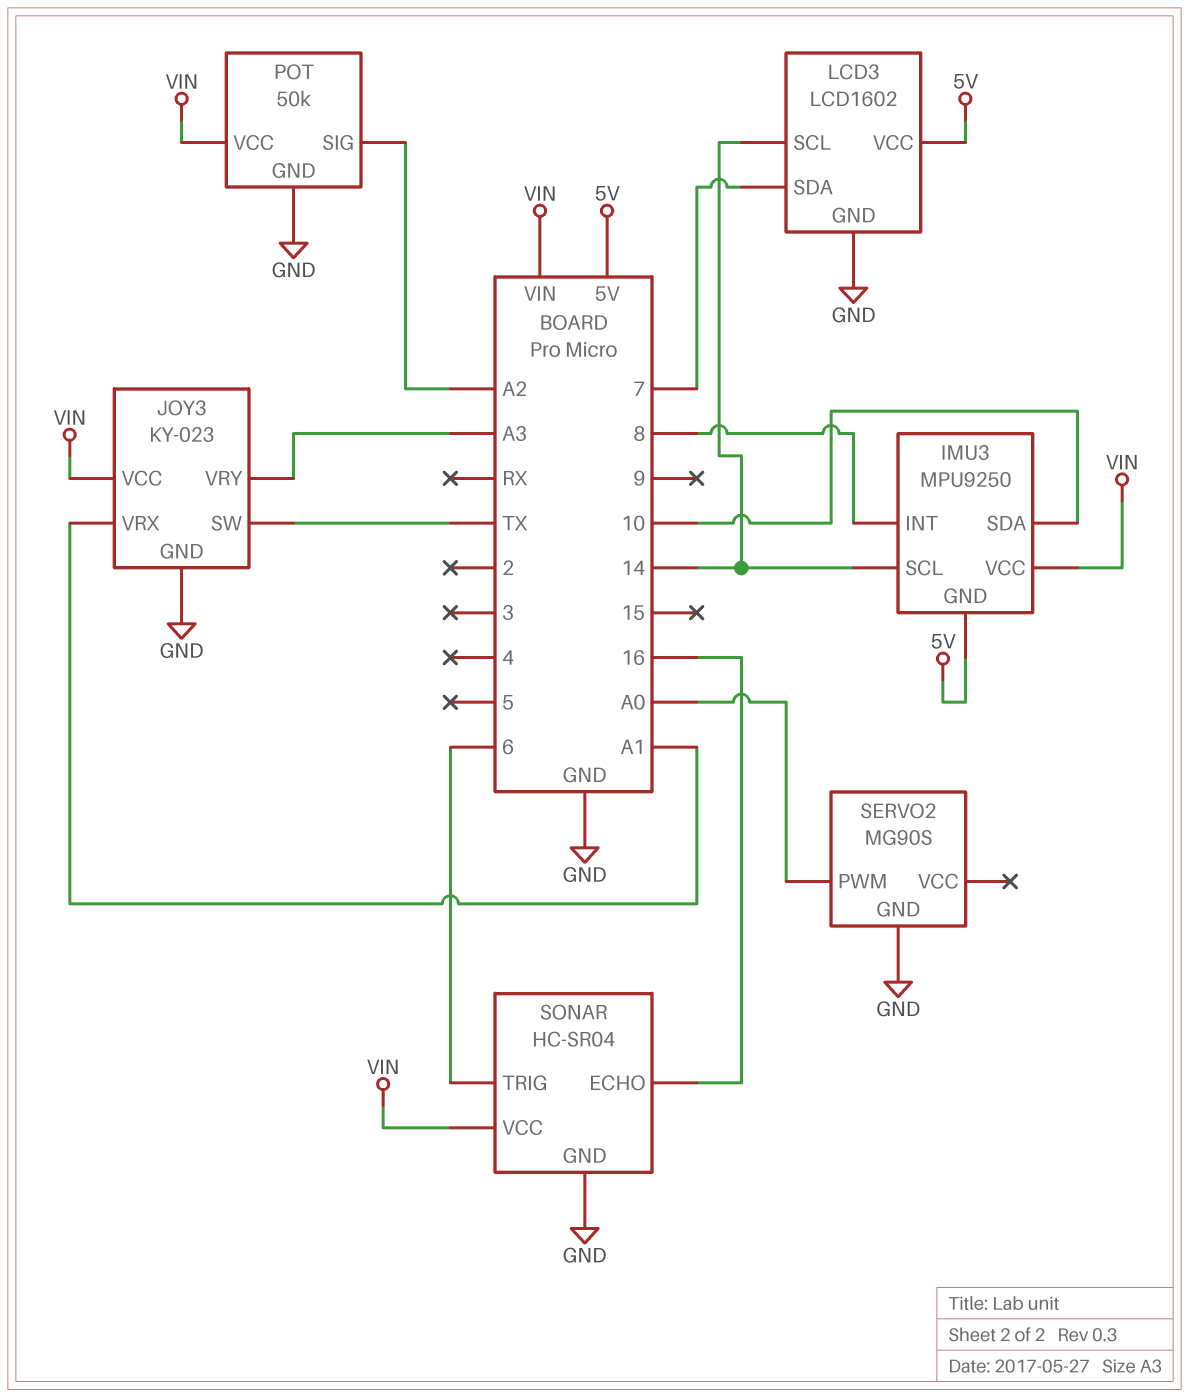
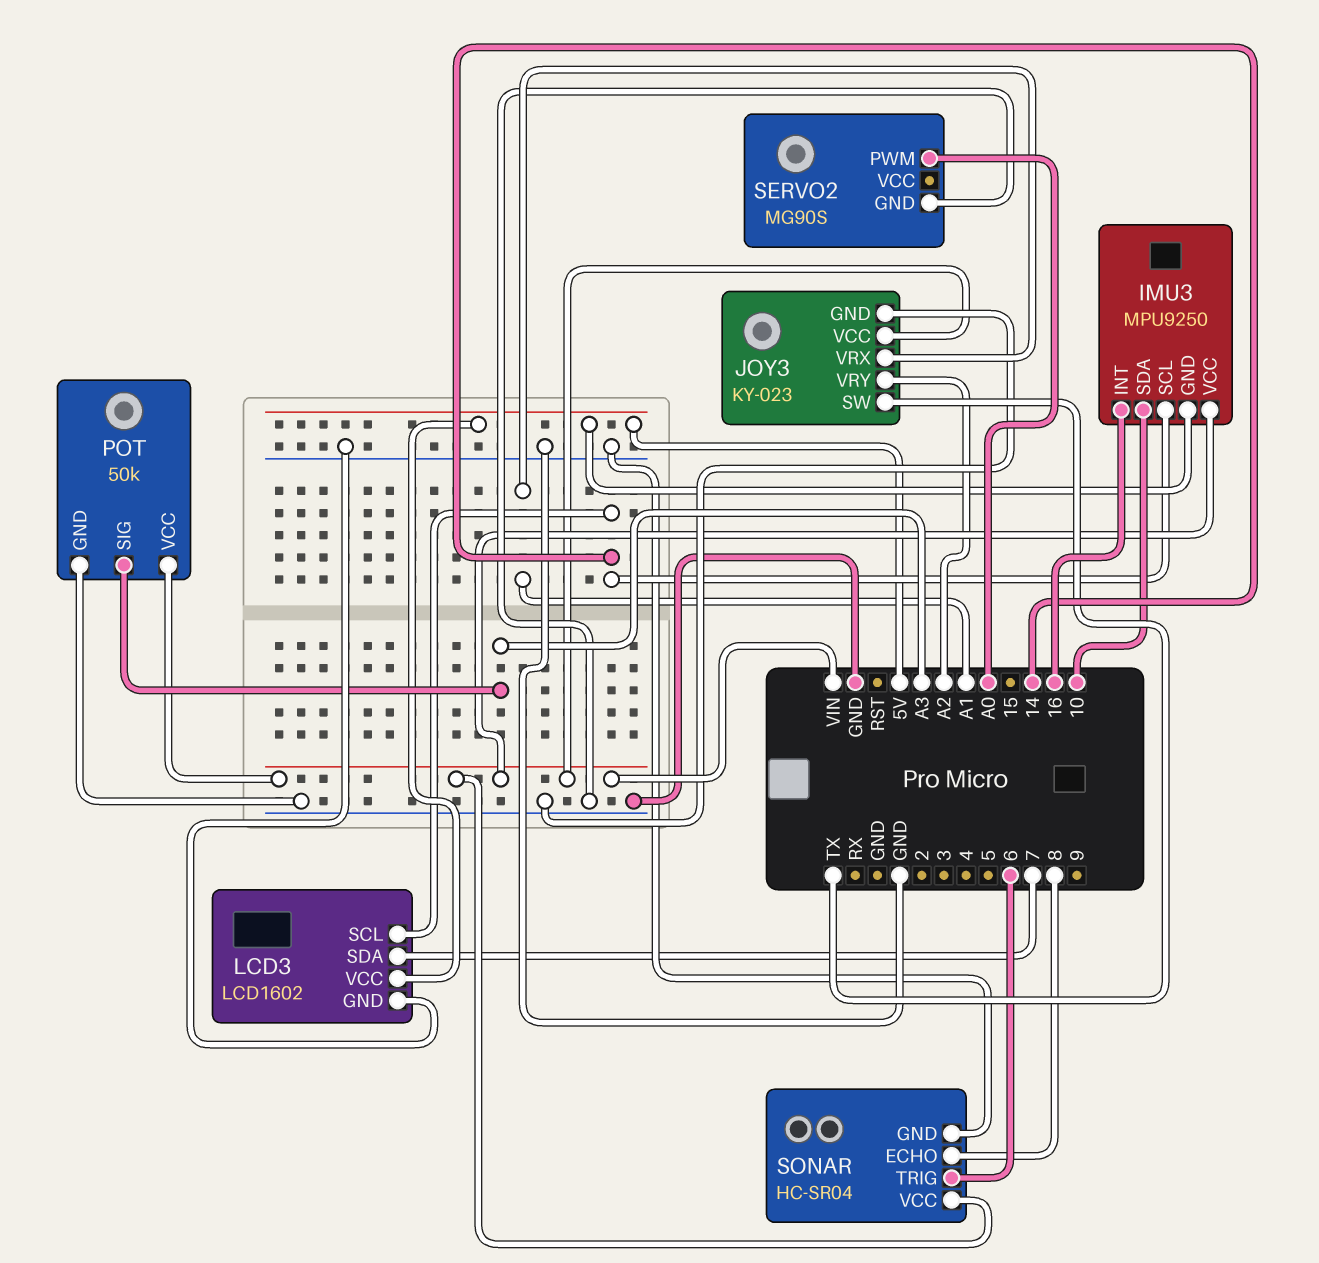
IMU3 pin INT: 8 -> 16
JOY3 pin VRY: A3 -> A2
POT pin SIG: A2 -> A3
SONAR pin ECHO: 16 -> 8

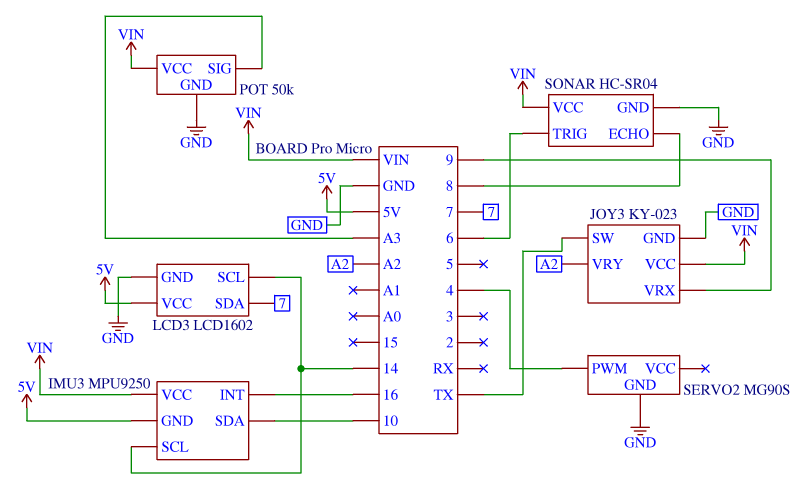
JOY3 pin VRX: A1 -> 9
SERVO2 pin PWM: A0 -> 4

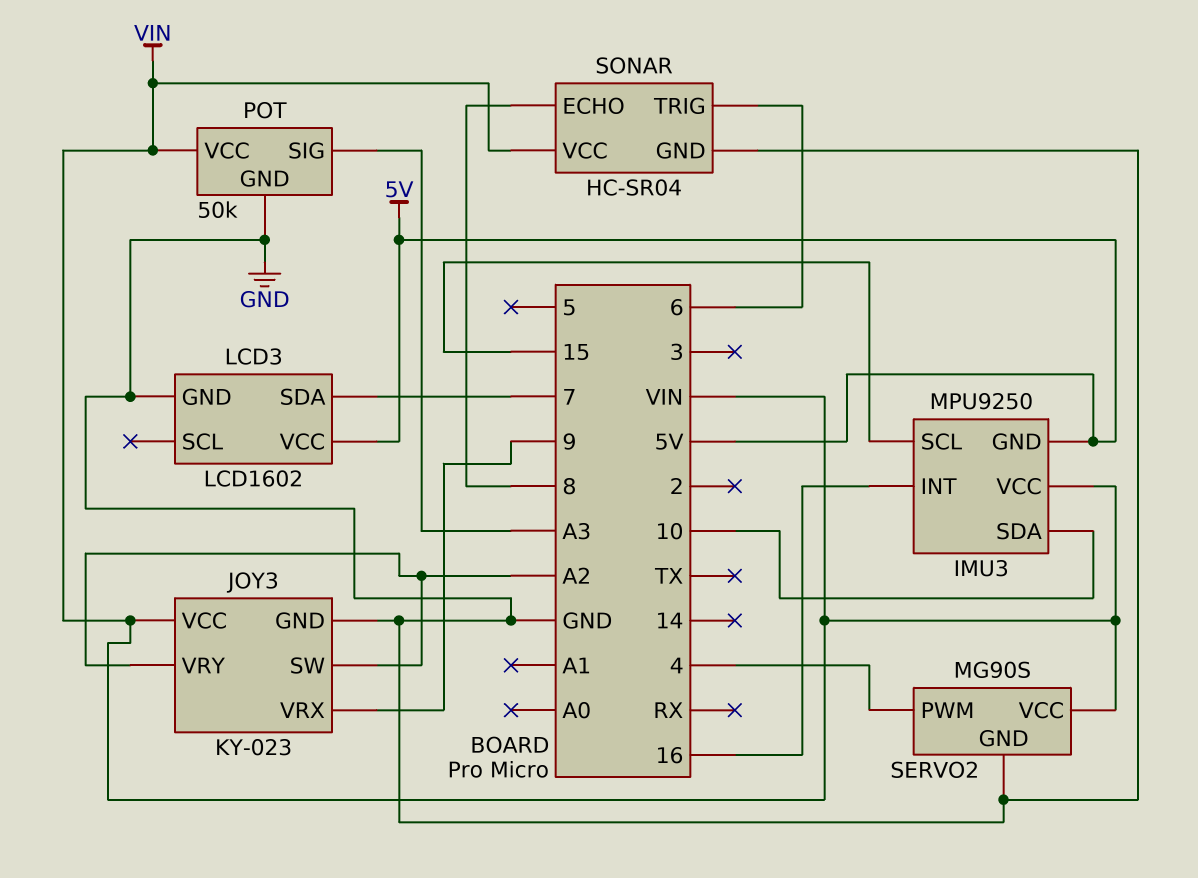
IMU3 pin SCL: 14 -> 15
JOY3 pin SW: TX -> A2
LCD3 pin SCL: 14 -> none
SERVO2 pin VCC: none -> VIN

